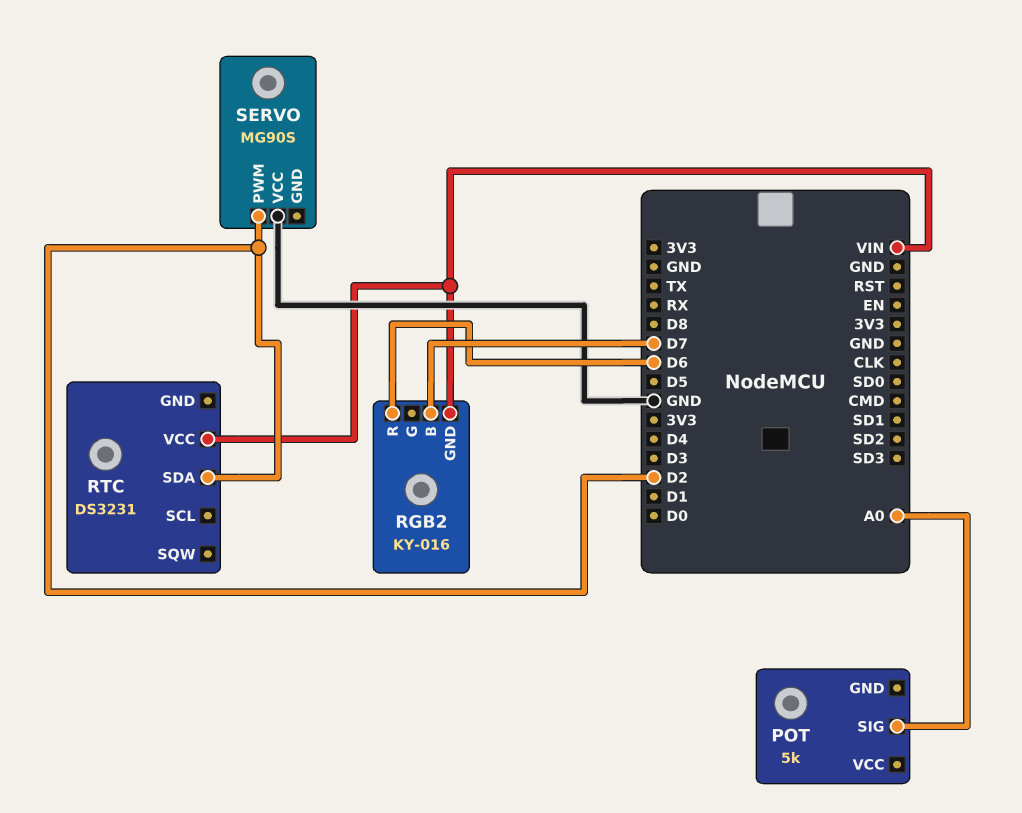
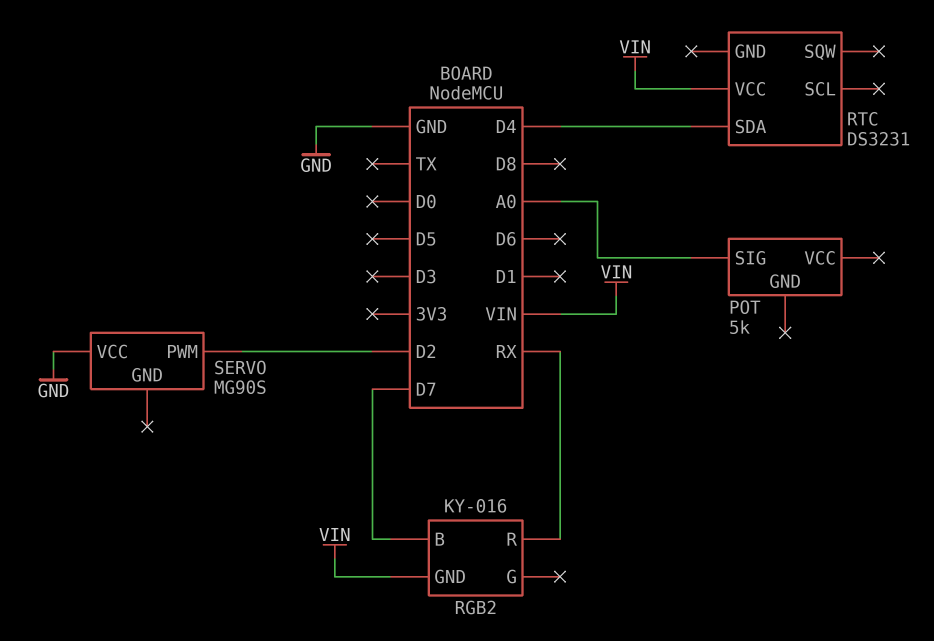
RGB2 pin R: D6 -> RX
RTC pin SDA: D2 -> D4

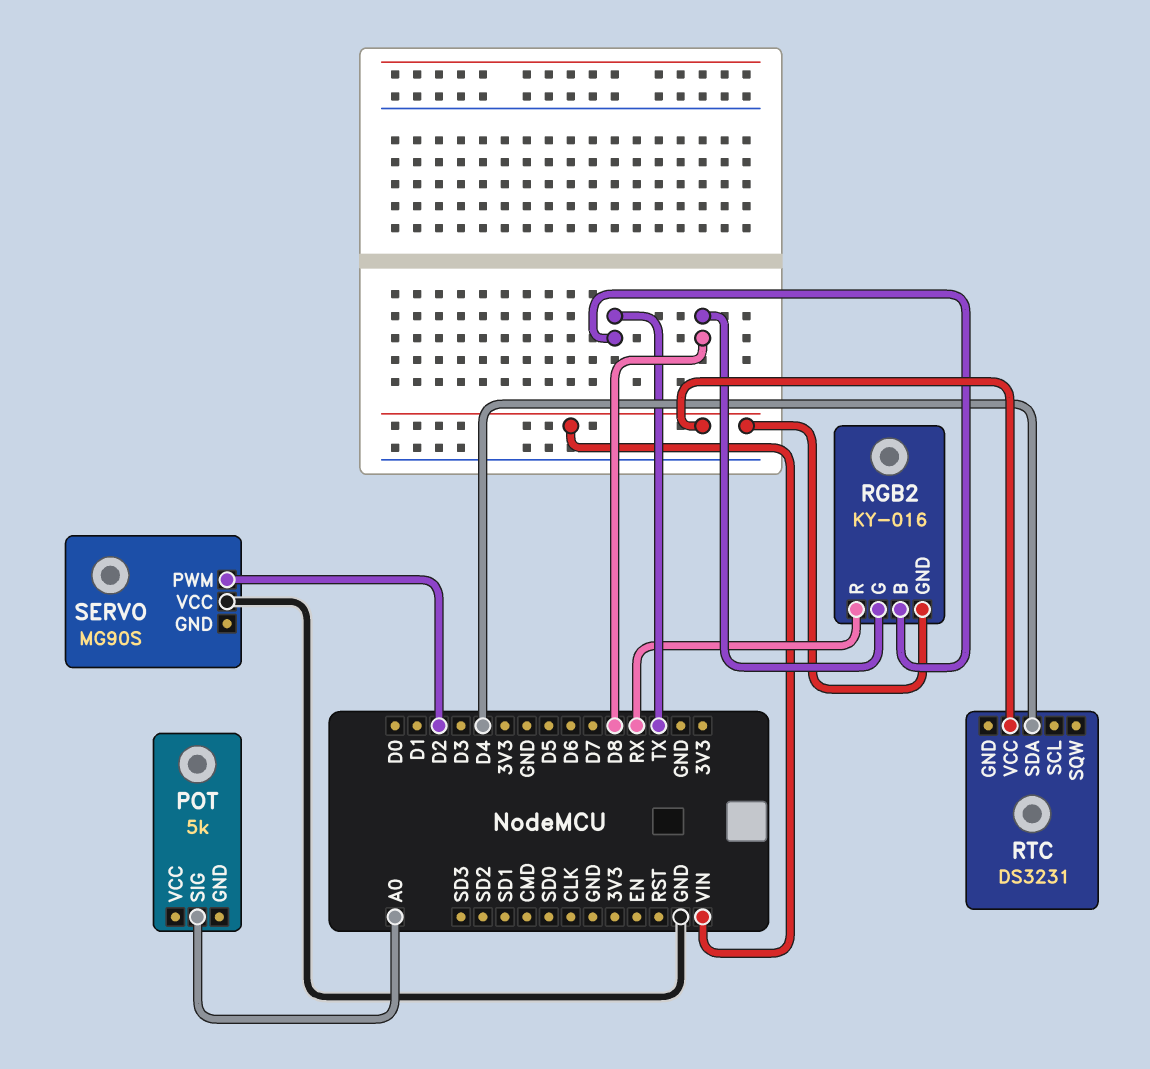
RGB2 pin B: D7 -> TX
RGB2 pin G: none -> D8

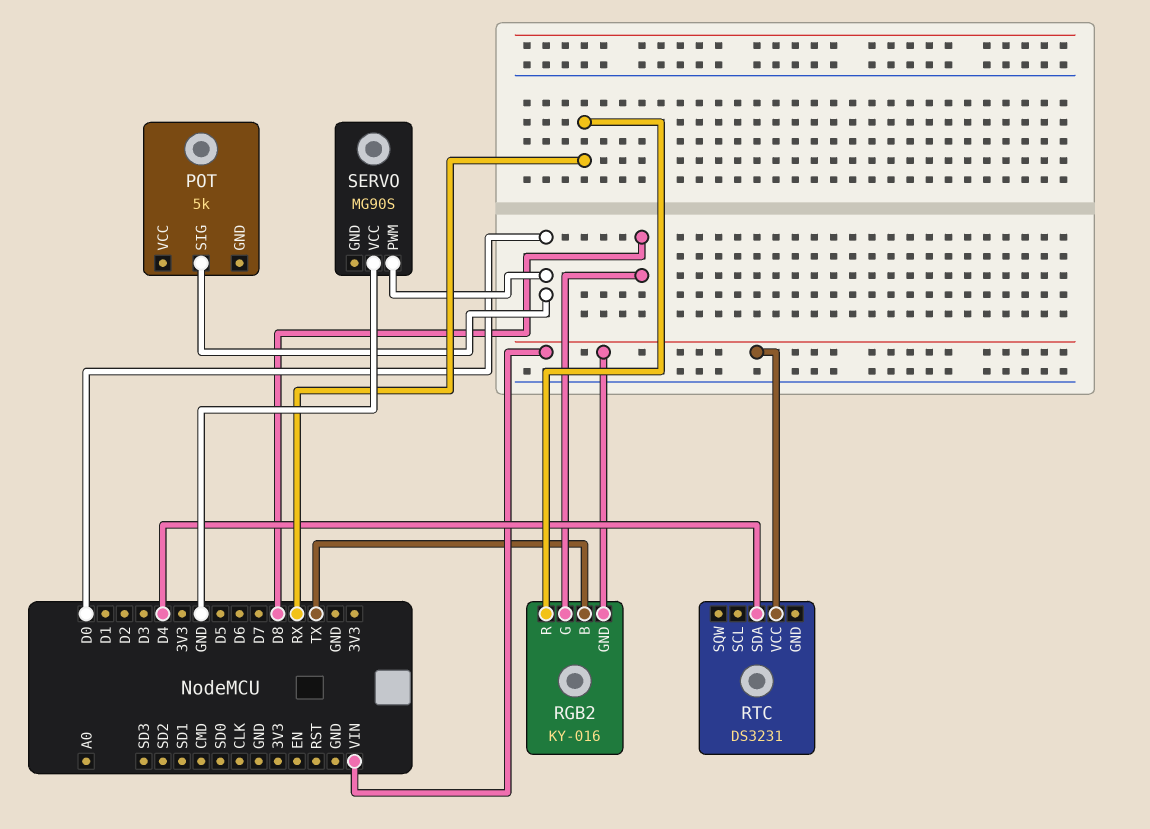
POT pin SIG: A0 -> D0
SERVO pin PWM: D2 -> D0

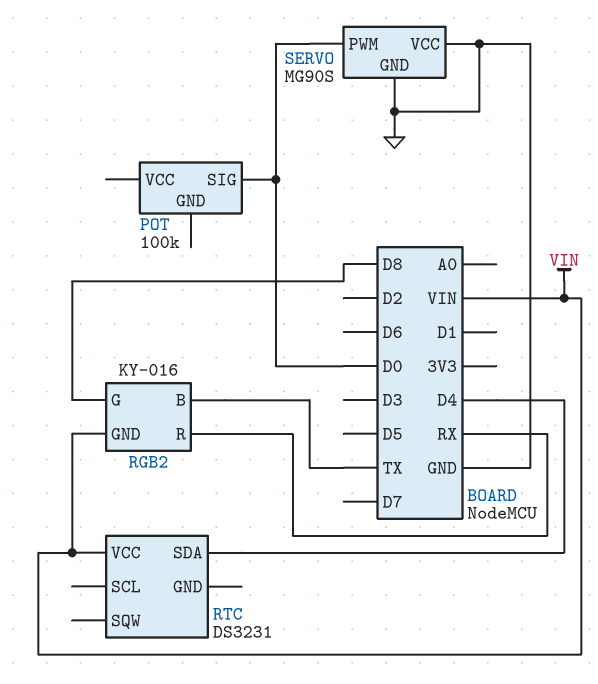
POT: 5k -> 100k
SERVO pin GND: none -> GND

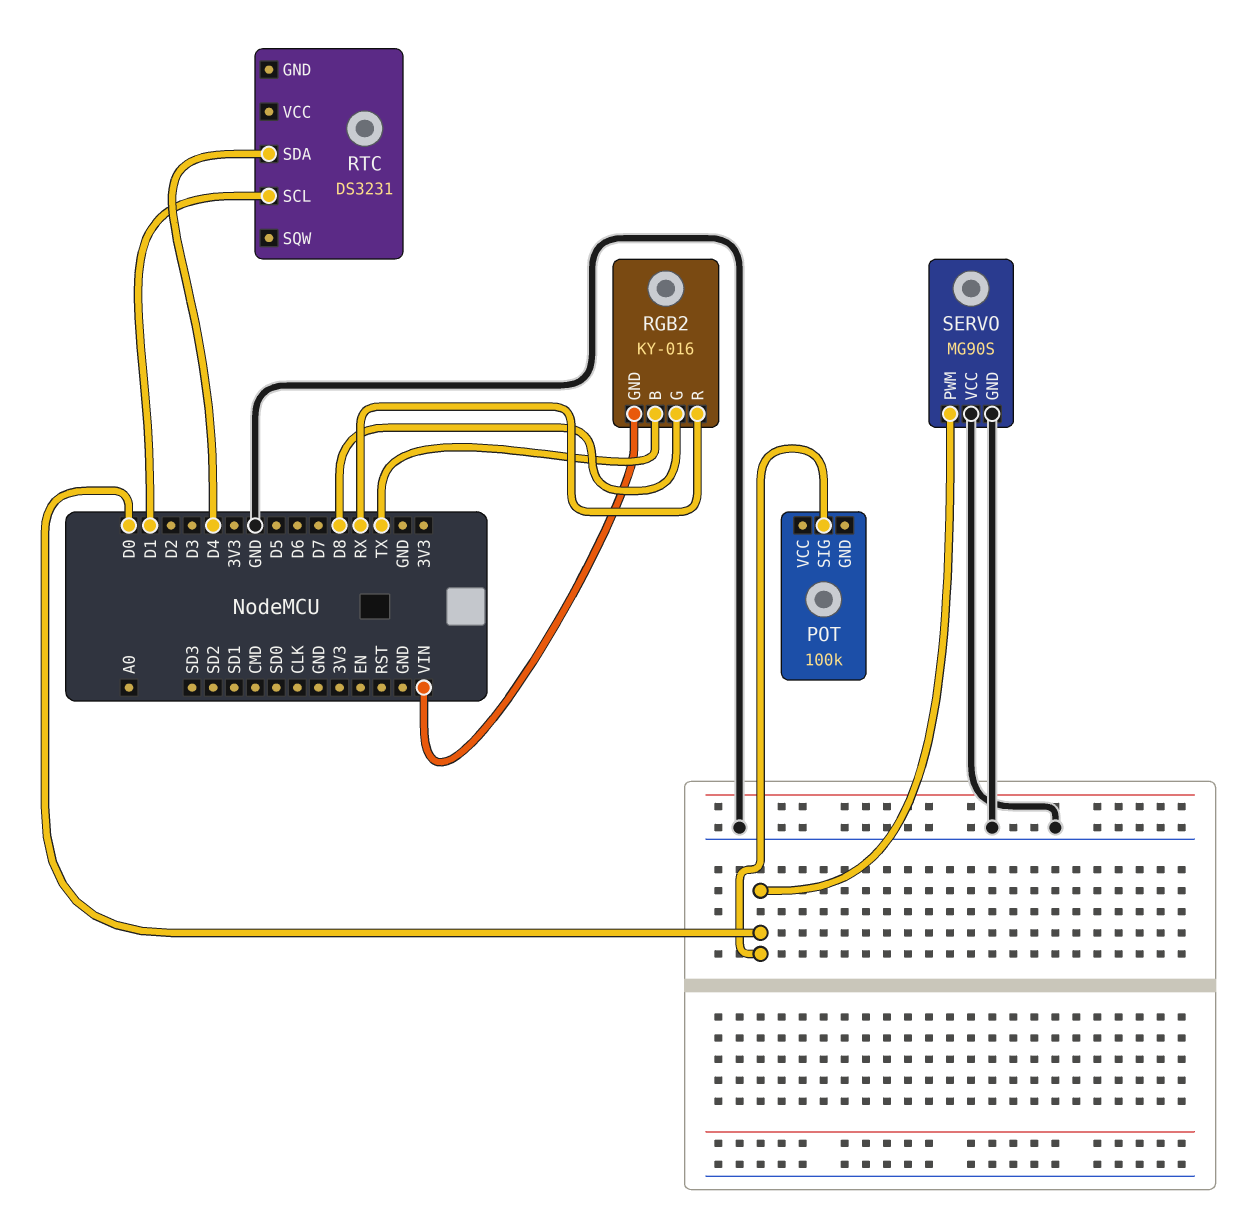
RTC pin SCL: none -> D1
RTC pin VCC: VIN -> none

